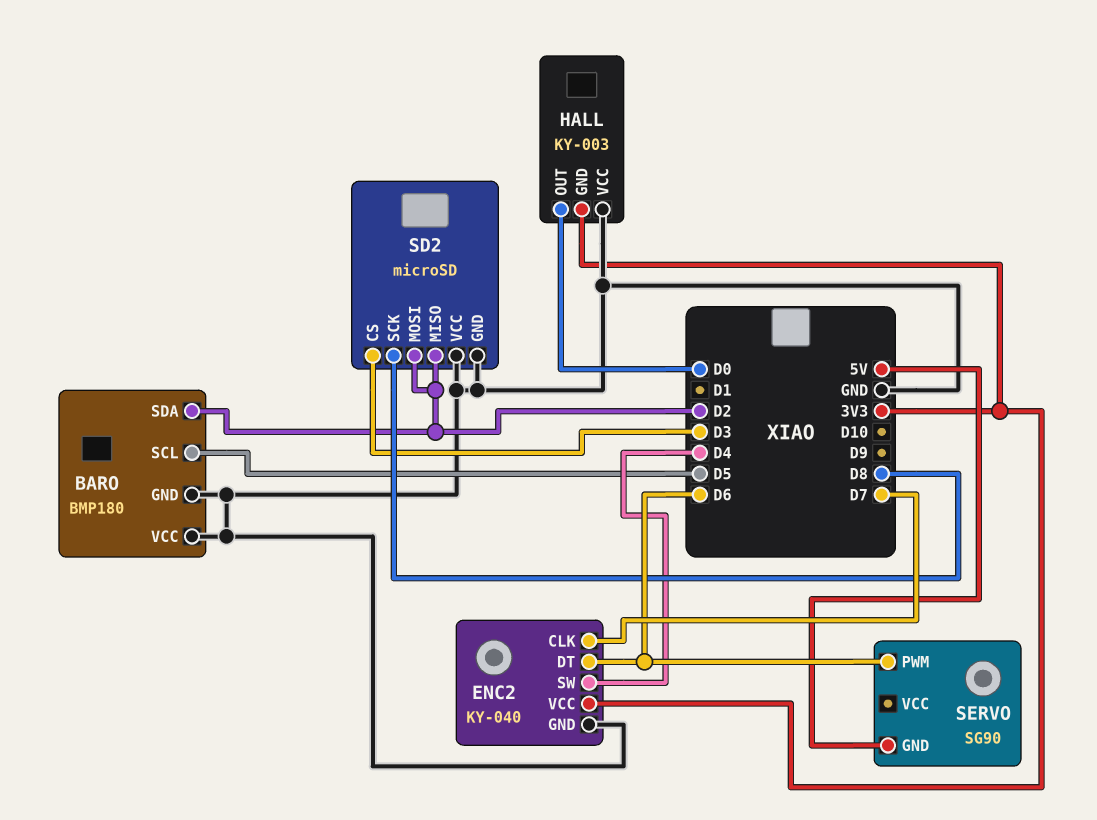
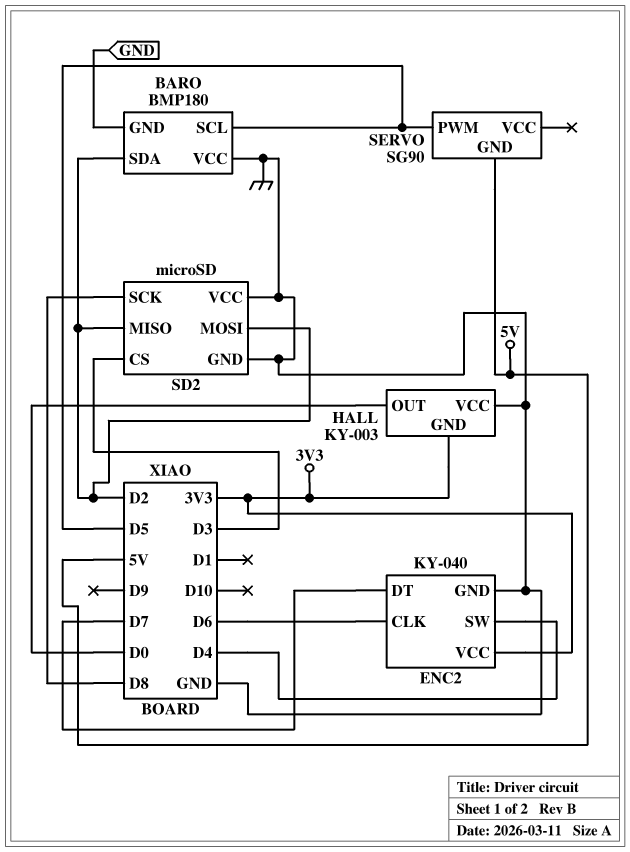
ENC2 pin CLK: D7 -> D6
ENC2 pin DT: D6 -> D7
SERVO pin PWM: D6 -> D5

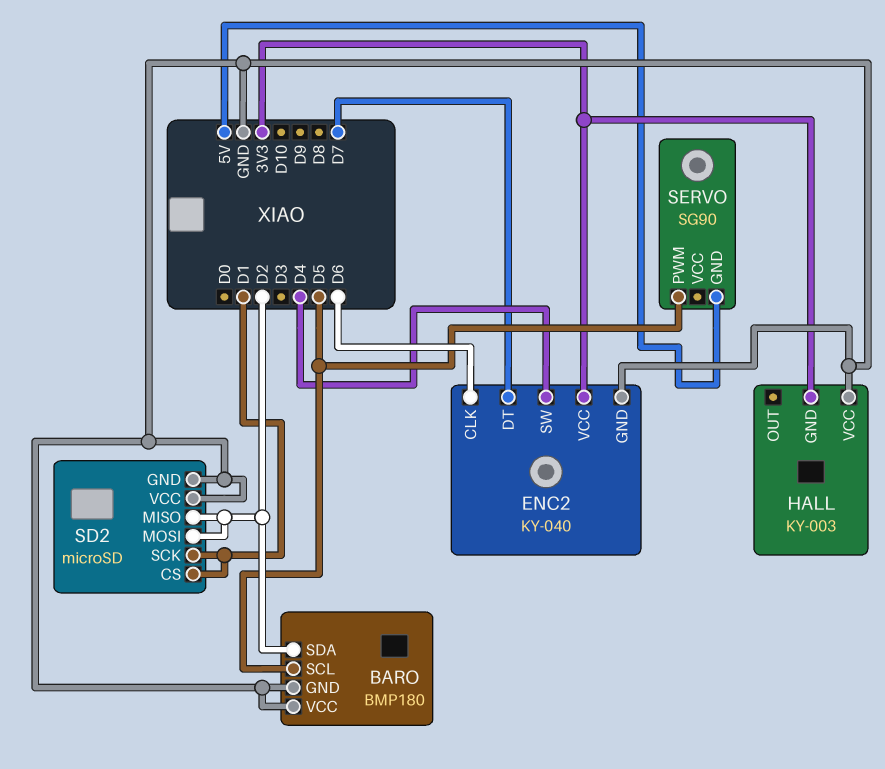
HALL pin OUT: D0 -> none
SD2 pin CS: D3 -> D1
SD2 pin SCK: D8 -> D1

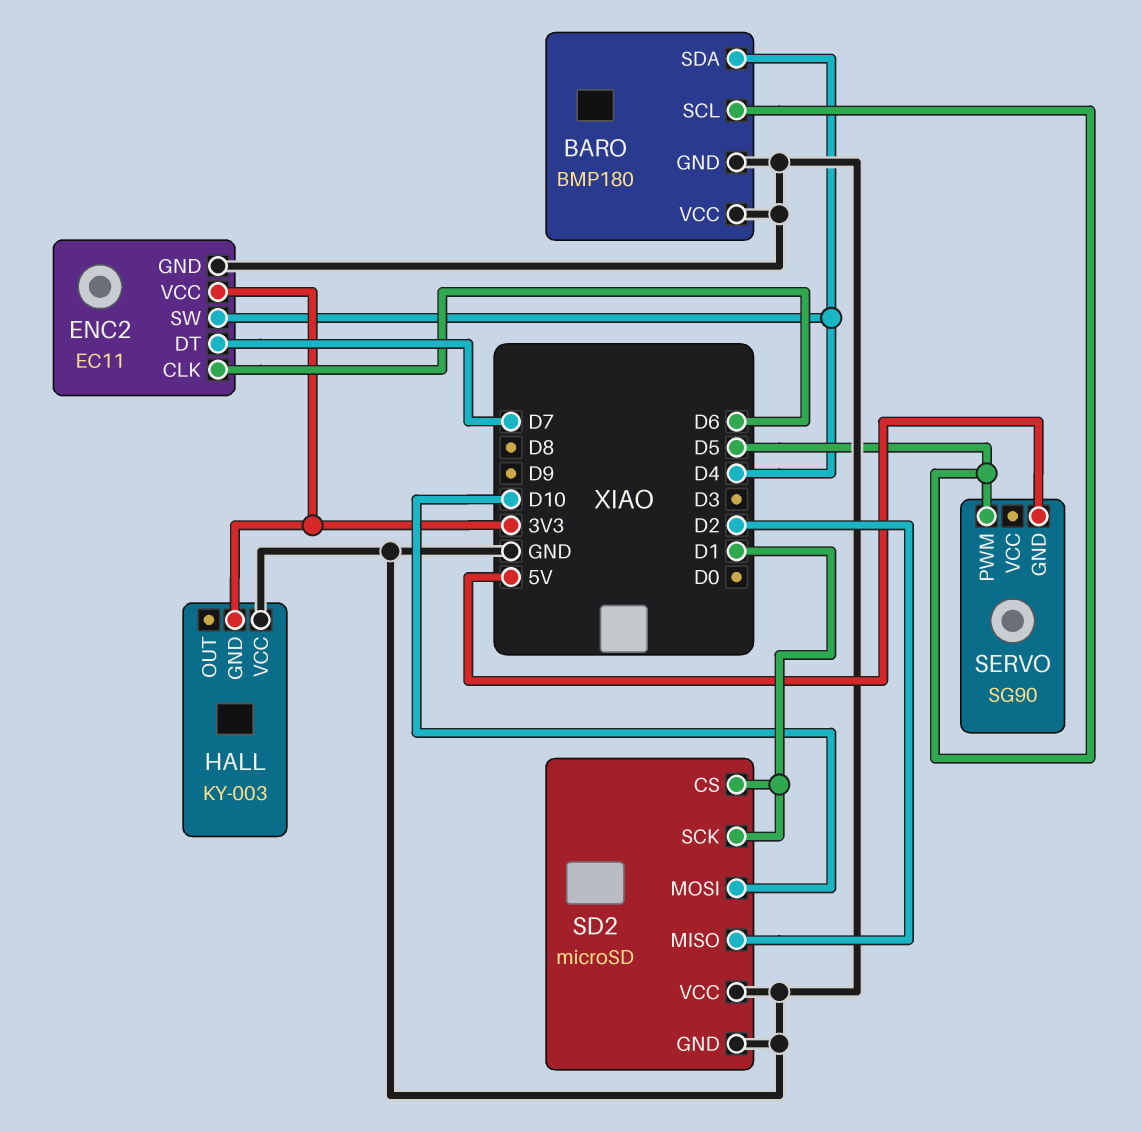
BARO pin SDA: D2 -> D4
ENC2: KY-040 -> EC11
SD2 pin MOSI: D2 -> D10

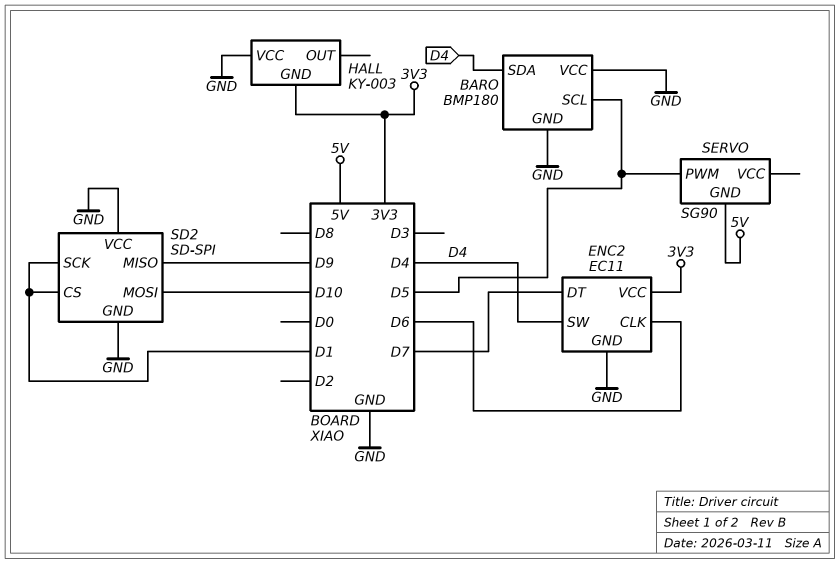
SD2: microSD -> SD-SPI
SD2 pin MISO: D2 -> D9

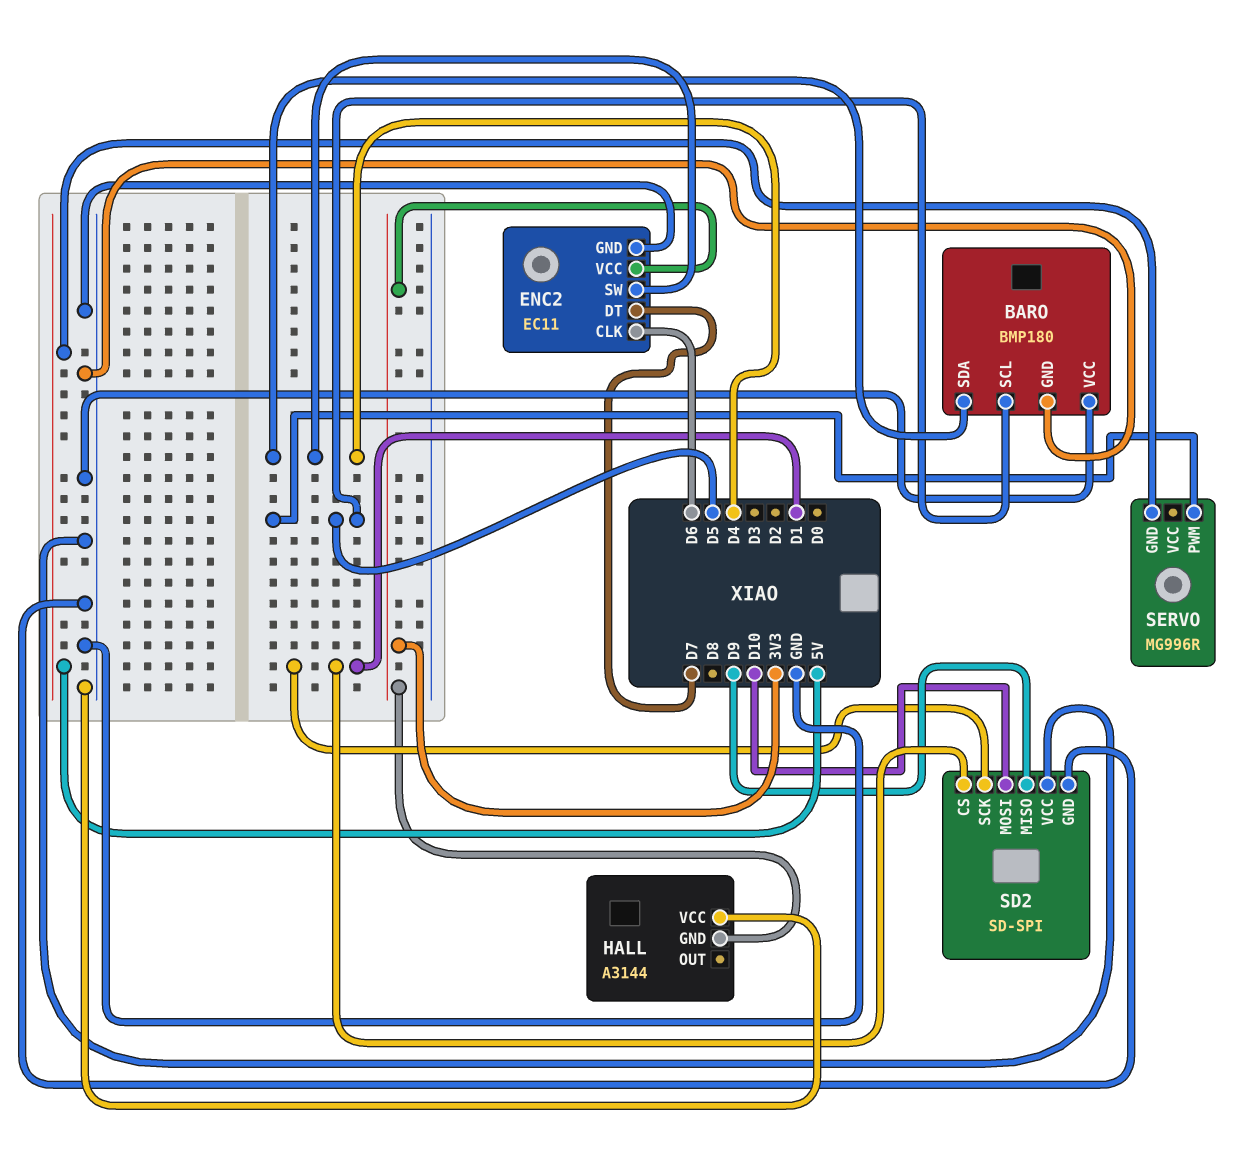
HALL: KY-003 -> A3144
SERVO: SG90 -> MG996R

